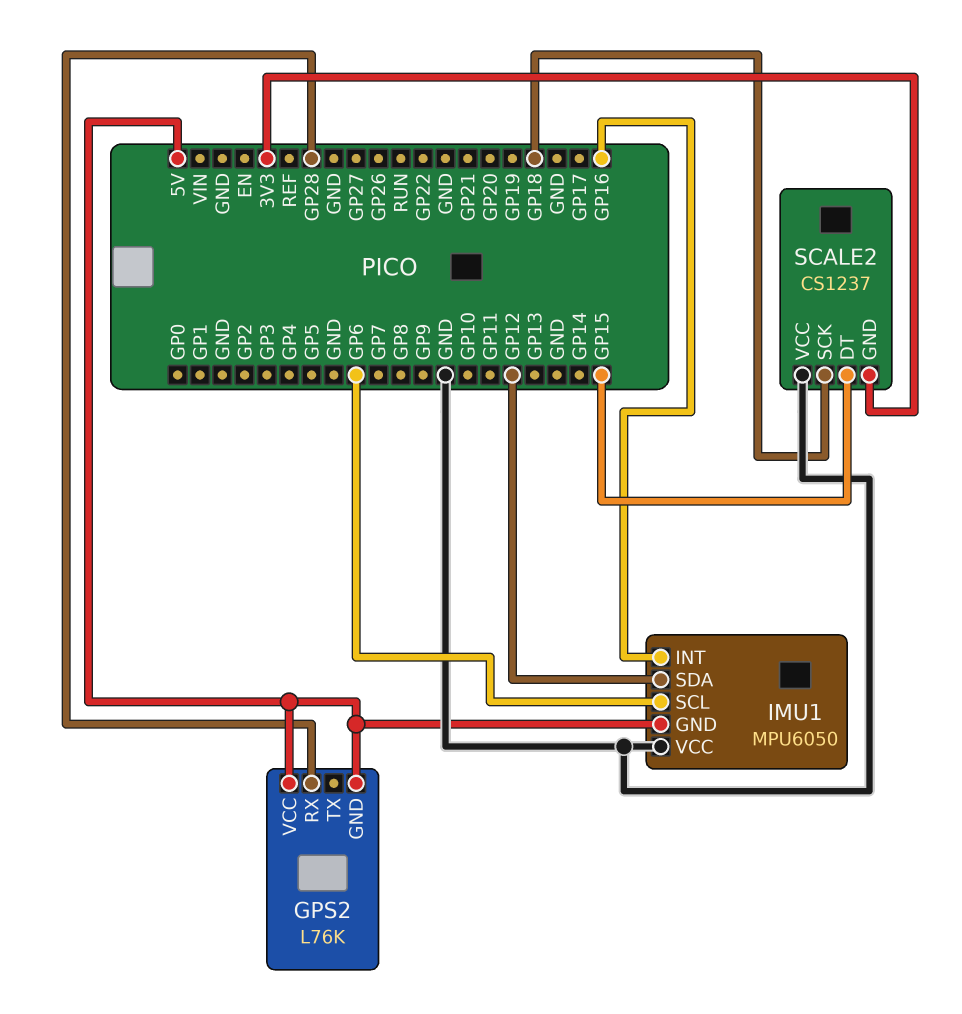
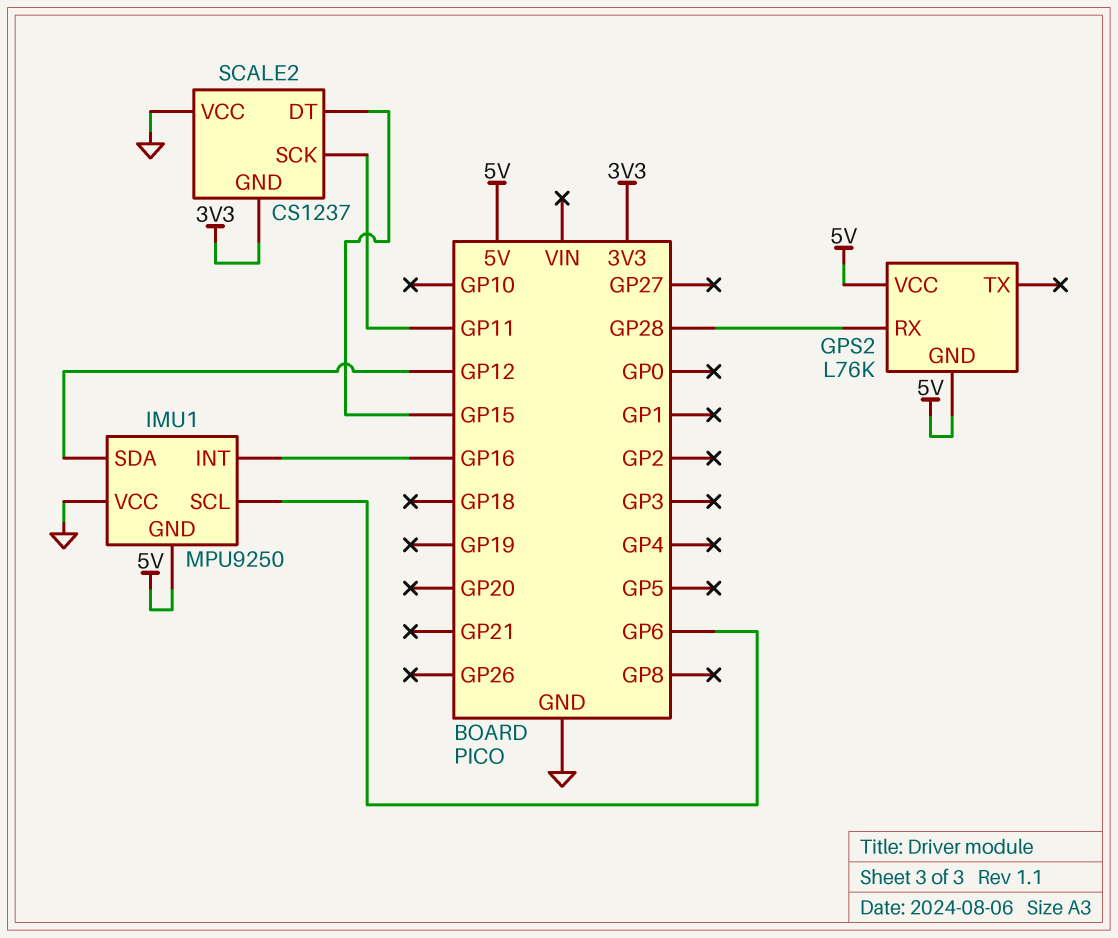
IMU1: MPU6050 -> MPU9250
SCALE2 pin SCK: GP18 -> GP11

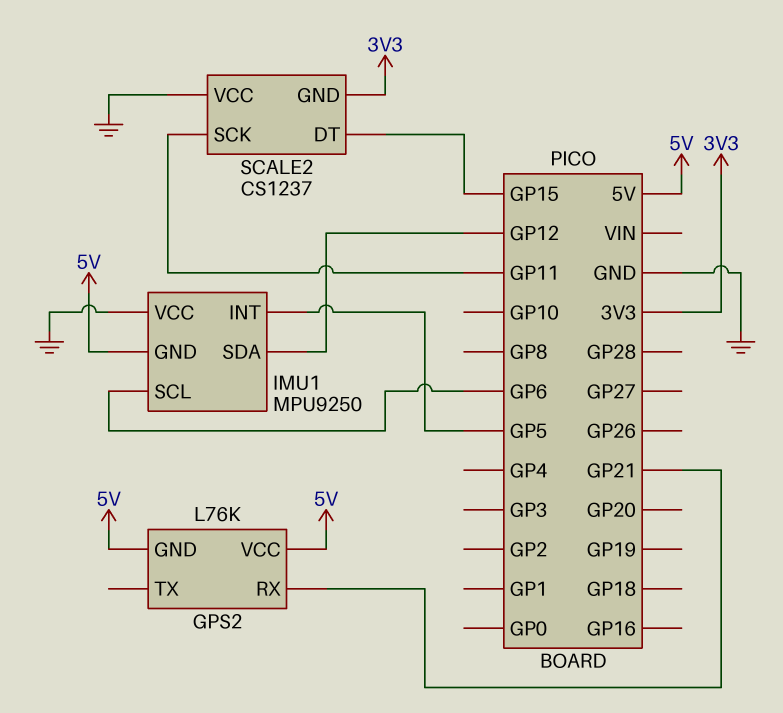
GPS2 pin RX: GP28 -> GP21
IMU1 pin INT: GP16 -> GP5

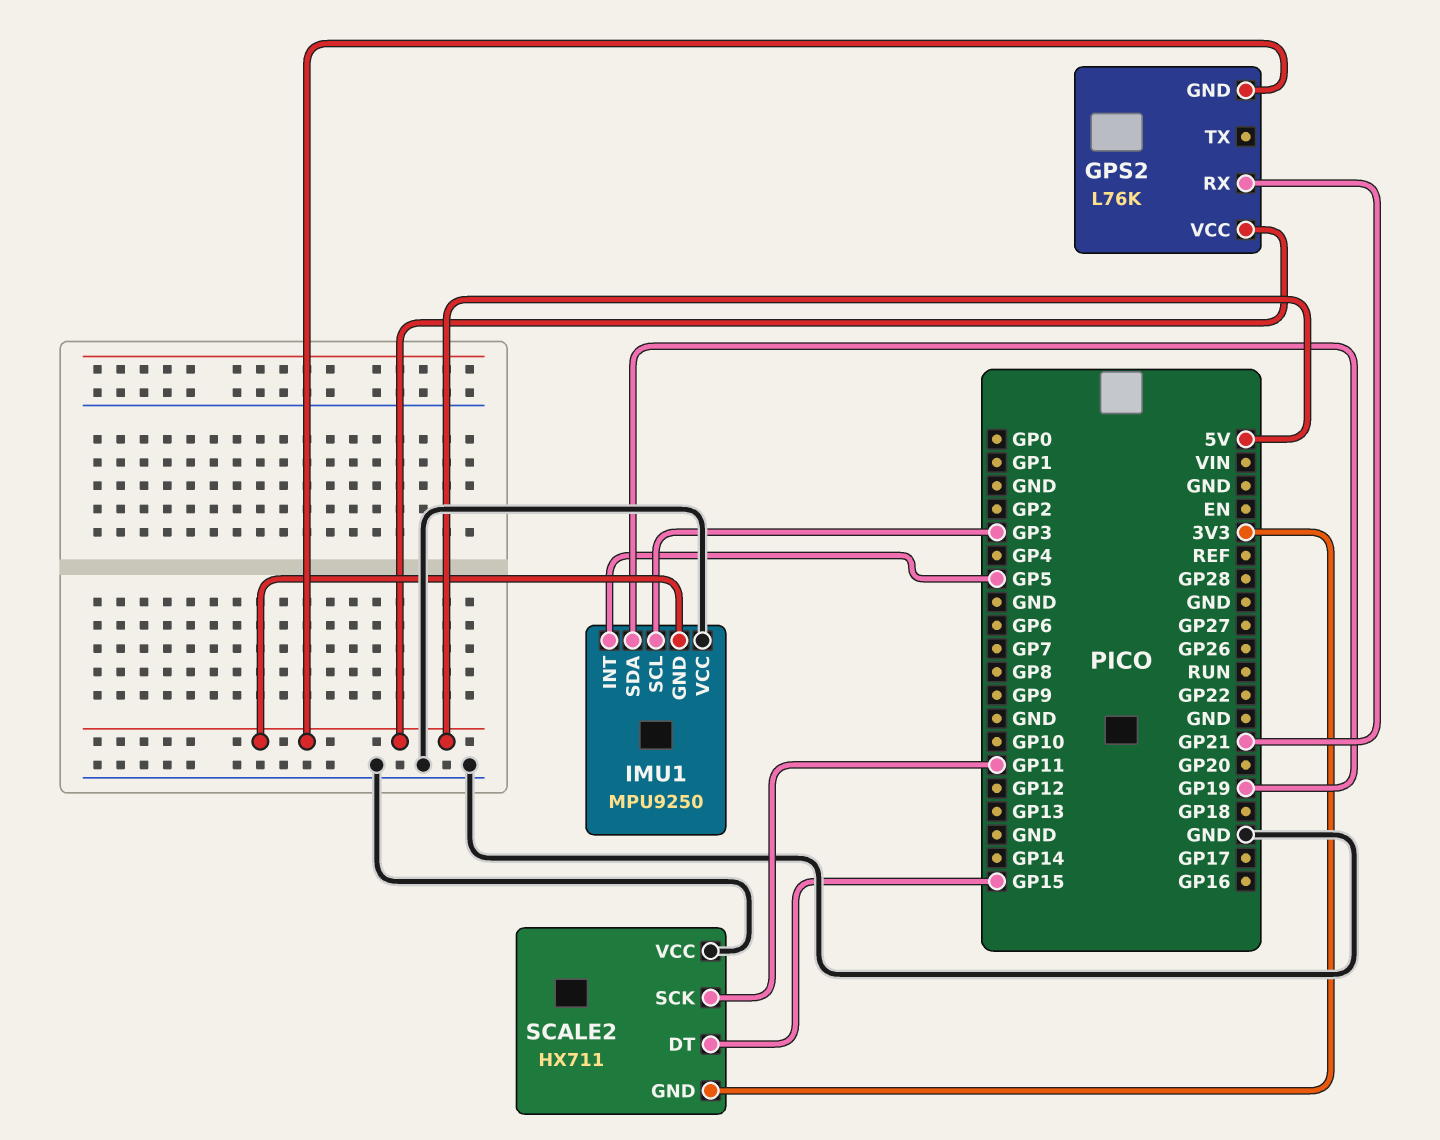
IMU1 pin SCL: GP6 -> GP3
IMU1 pin SDA: GP12 -> GP19
SCALE2: CS1237 -> HX711

